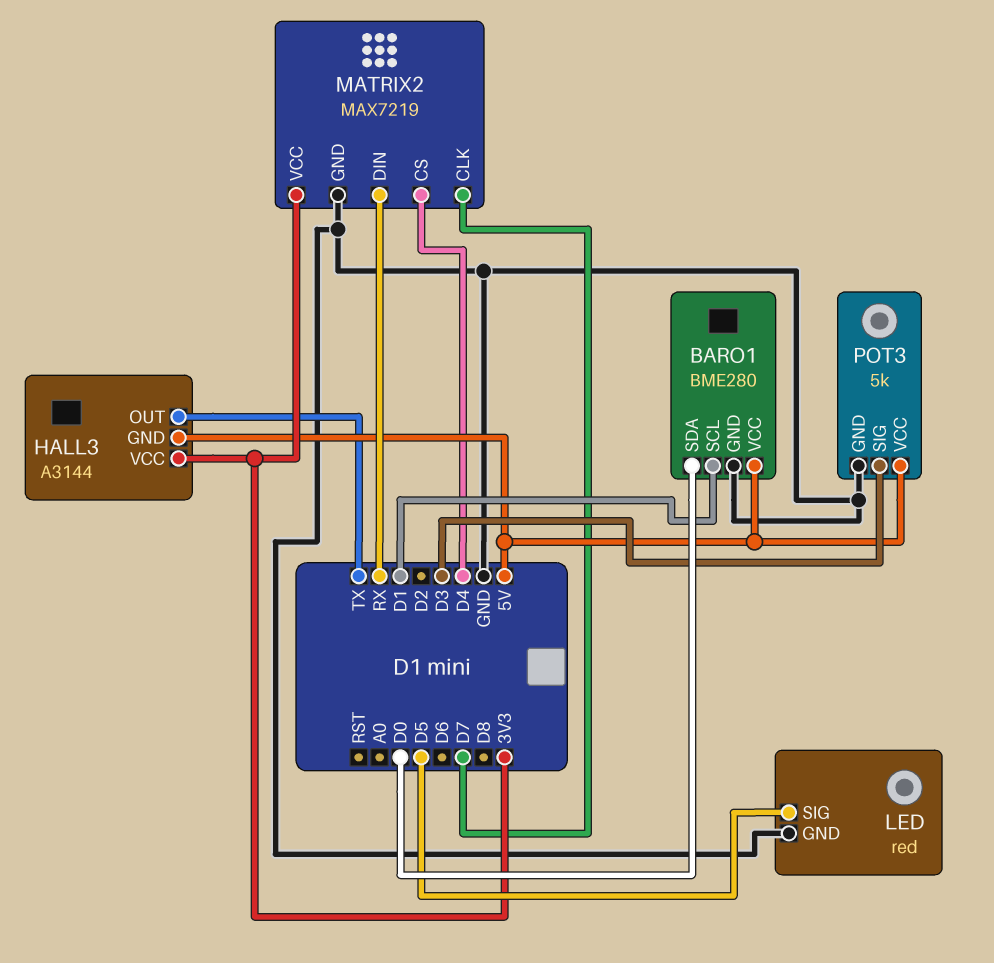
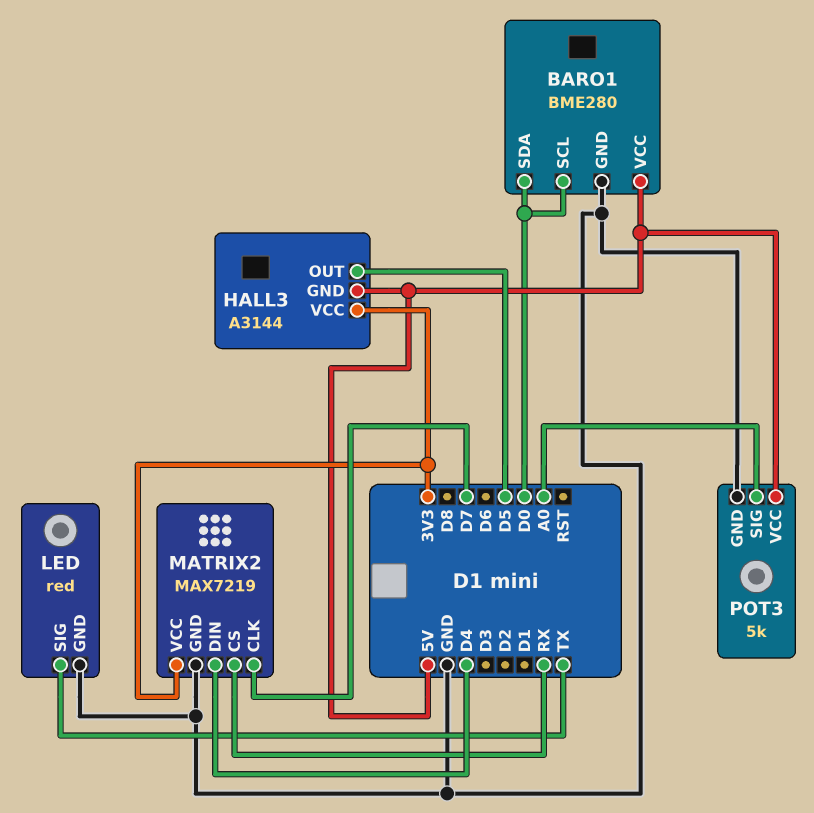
BARO1 pin SCL: D1 -> D0
HALL3 pin OUT: TX -> D5
LED pin SIG: D5 -> TX
MATRIX2 pin CS: D4 -> RX
MATRIX2 pin DIN: RX -> D4
POT3 pin SIG: D3 -> A0

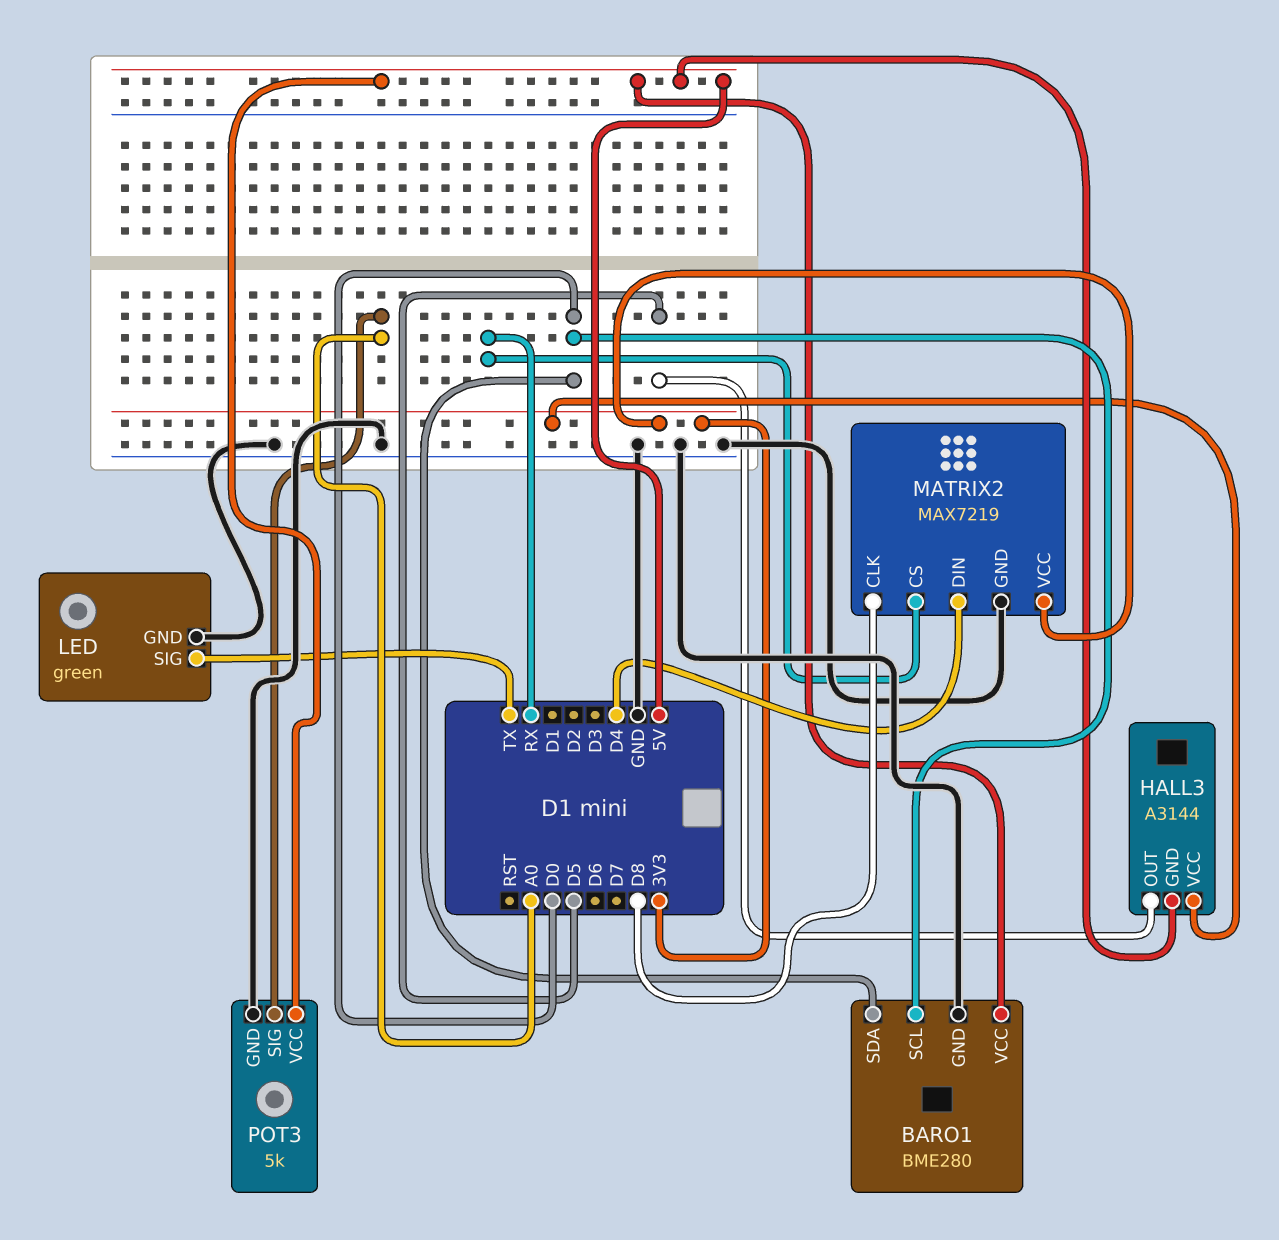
LED: red -> green
MATRIX2 pin CLK: D7 -> D8

